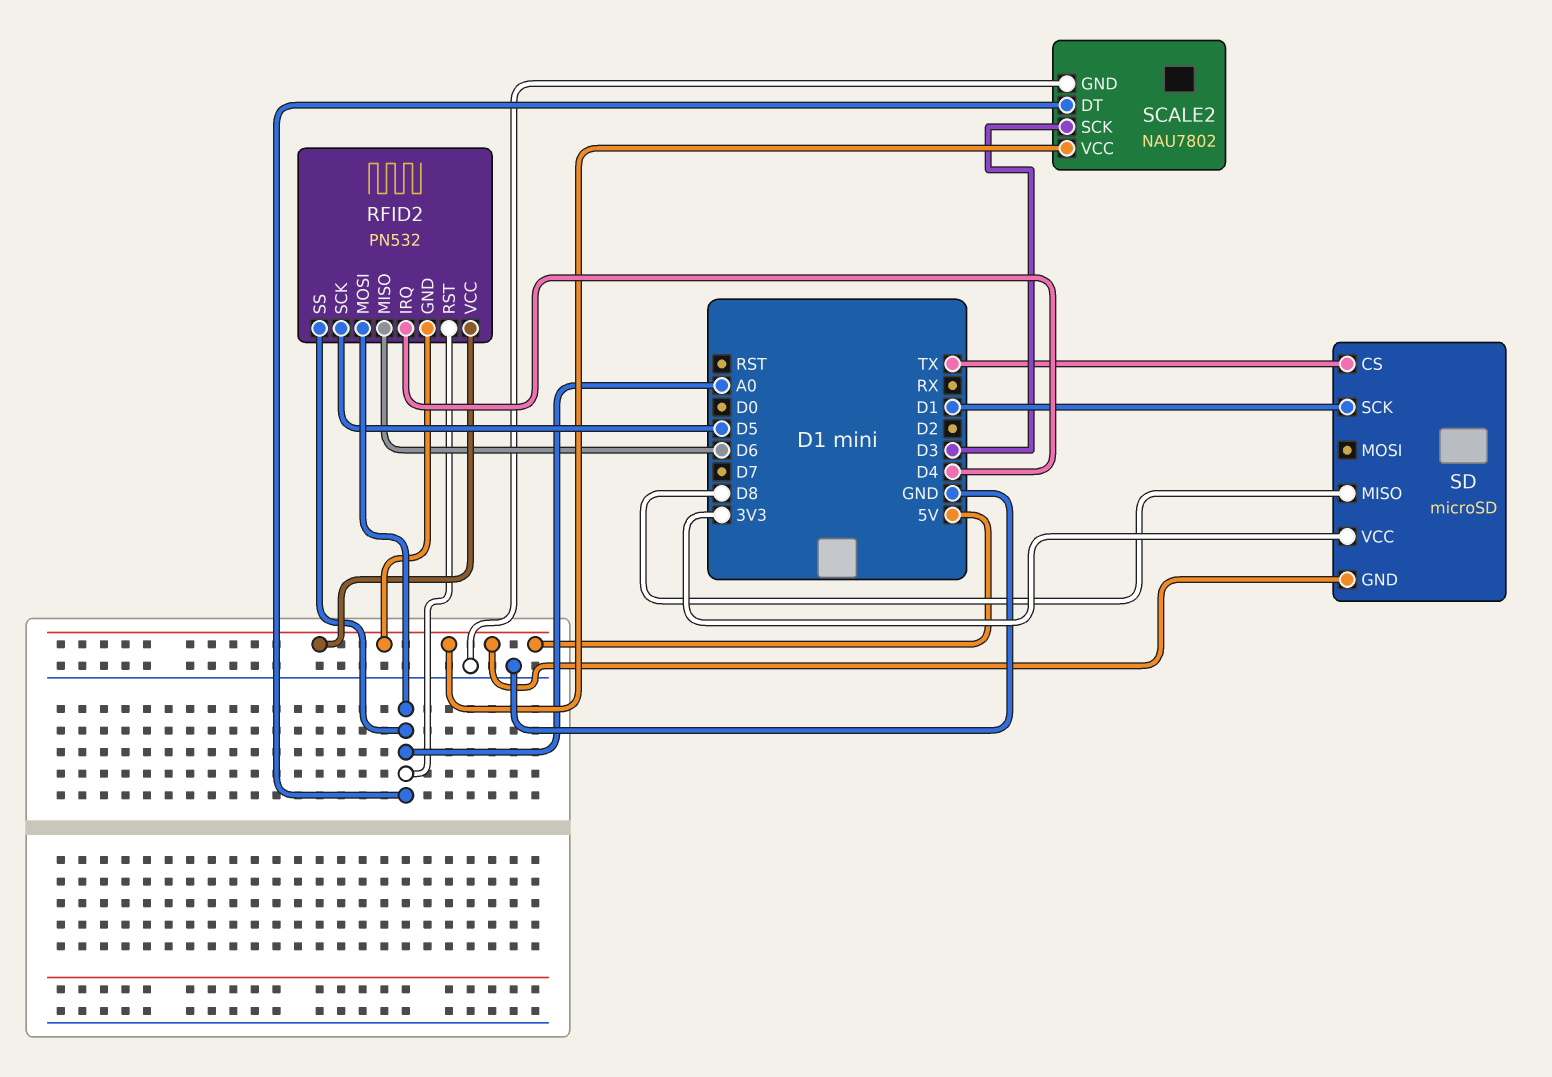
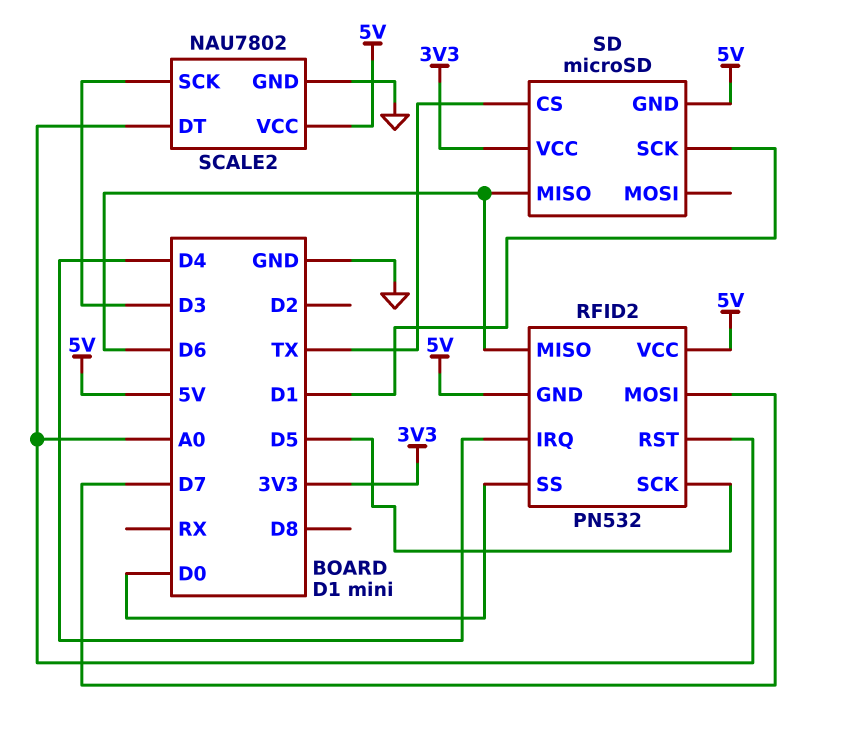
RFID2 pin MOSI: A0 -> D7
RFID2 pin SS: A0 -> D0
SD pin MISO: D8 -> D6

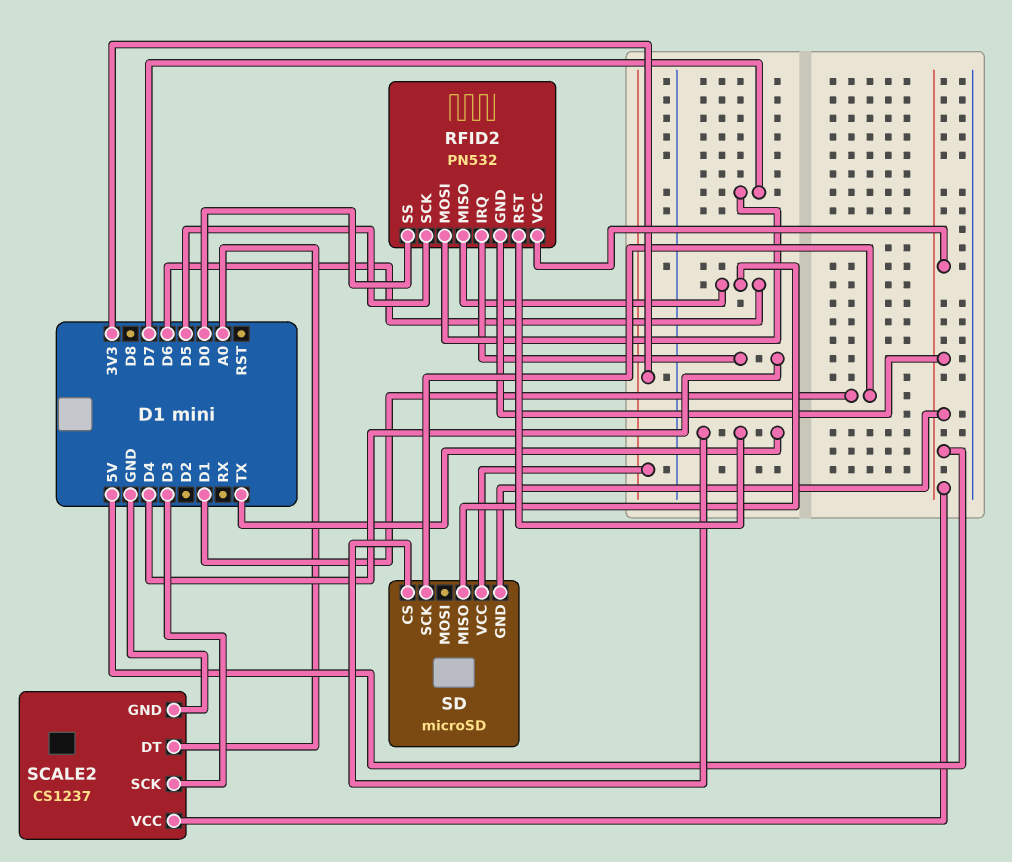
RFID2 pin RST: A0 -> TX
SCALE2: NAU7802 -> CS1237

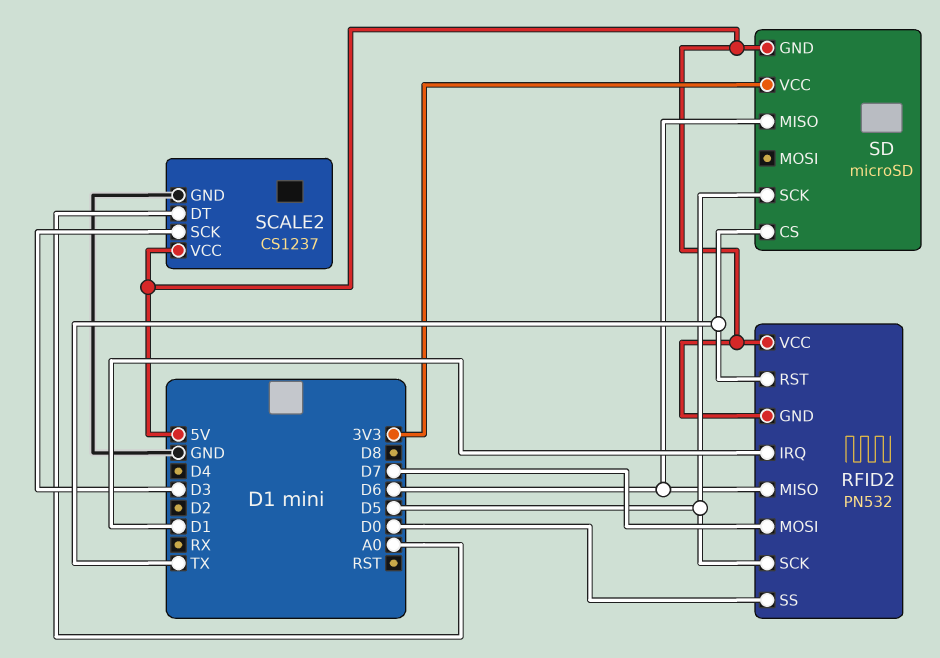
RFID2 pin IRQ: D4 -> D1
SD pin SCK: D1 -> D5

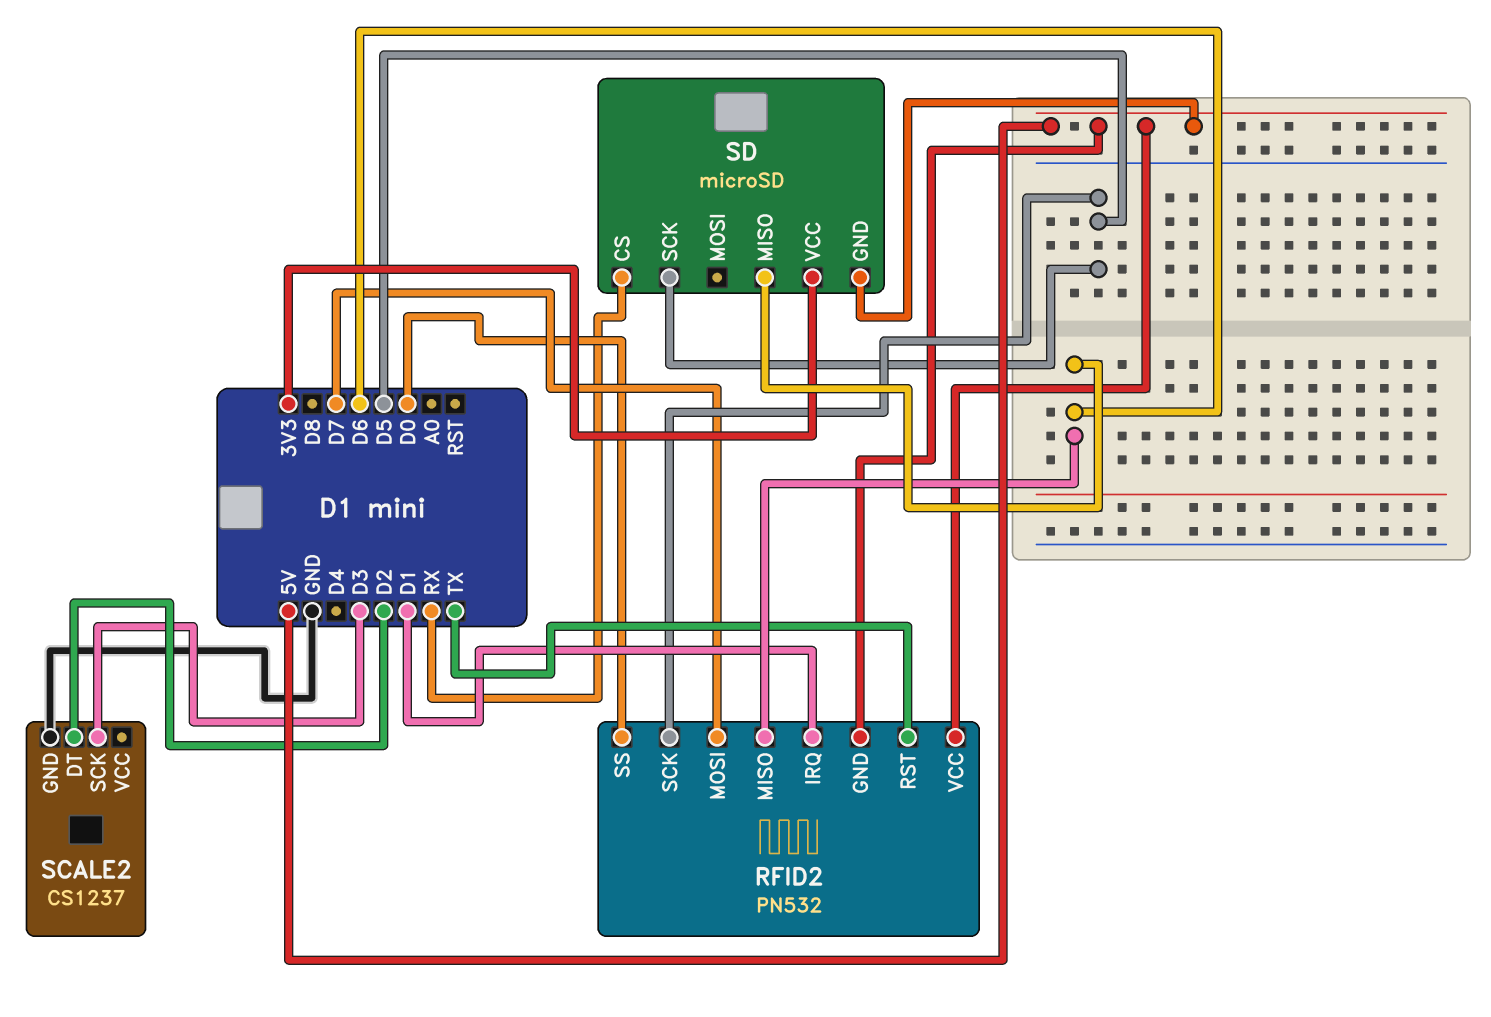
SCALE2 pin DT: A0 -> D2
SCALE2 pin VCC: 5V -> none
SD pin CS: TX -> RX

